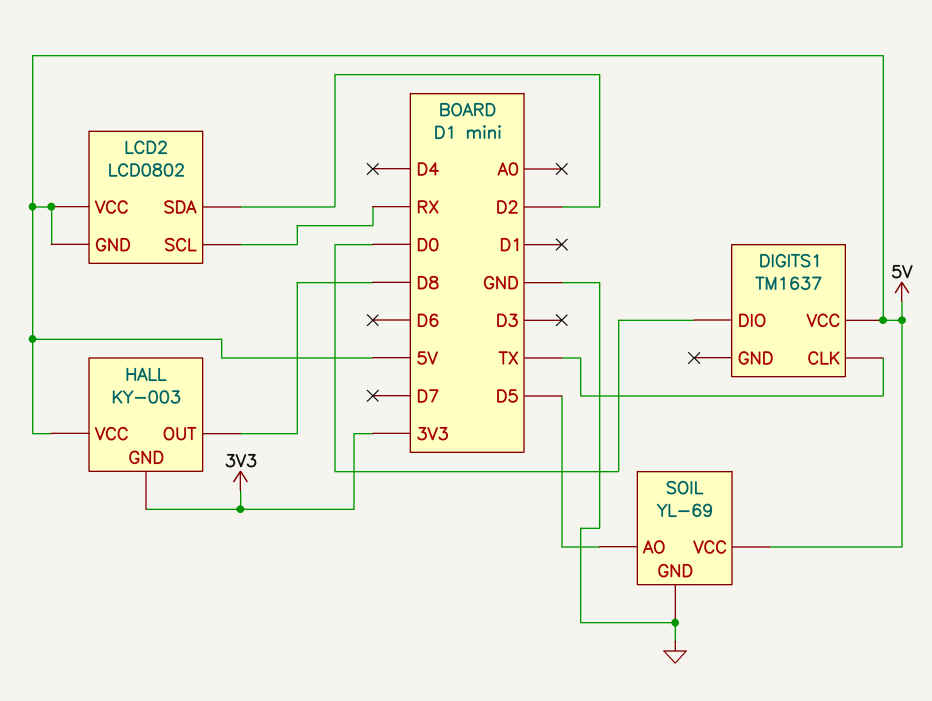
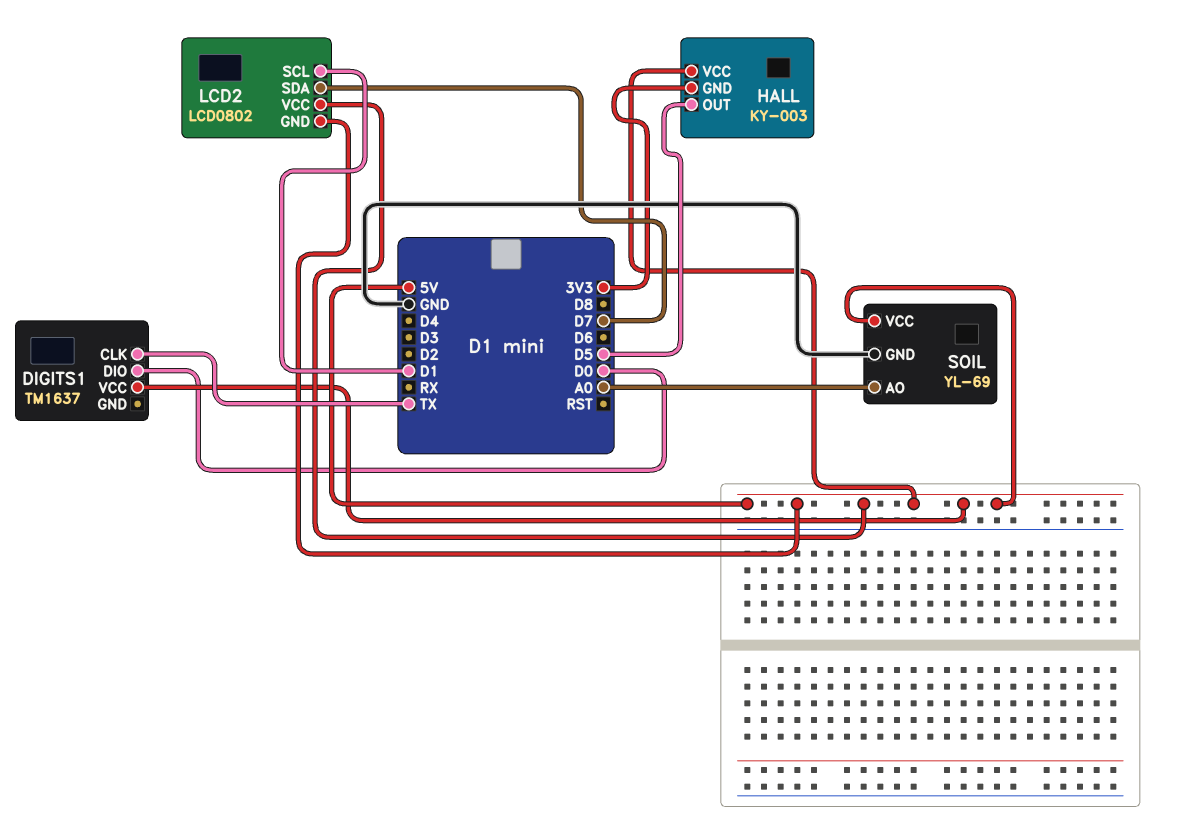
HALL pin OUT: D8 -> D5
LCD2 pin SCL: RX -> D1
LCD2 pin SDA: D2 -> D7
SOIL pin AO: D5 -> A0

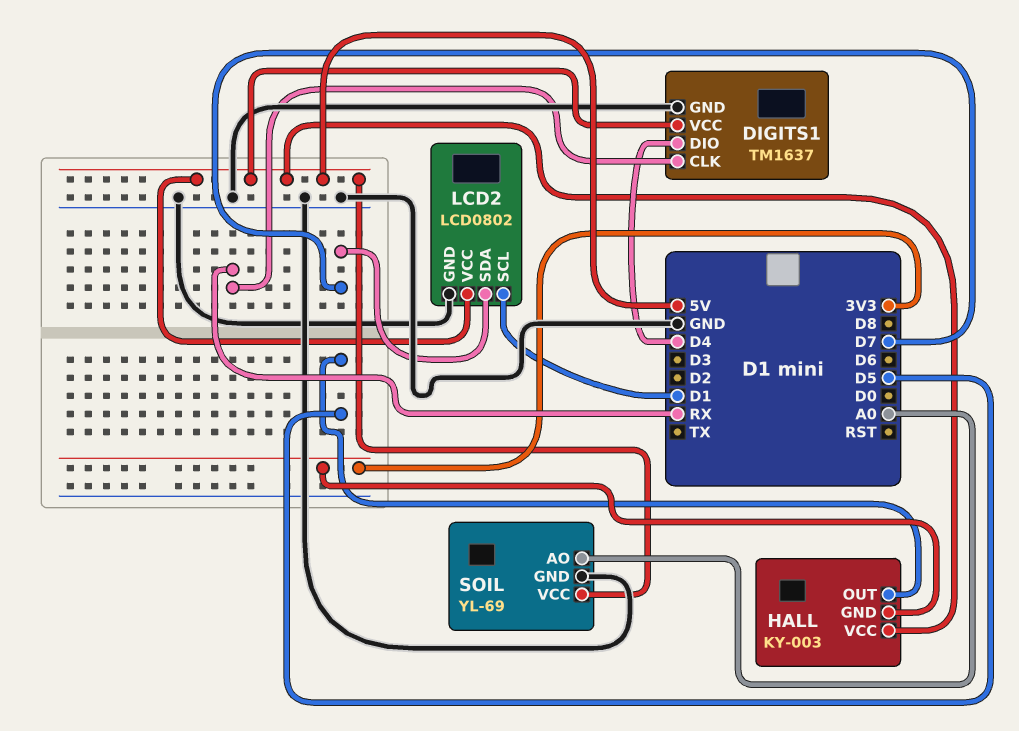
DIGITS1 pin CLK: TX -> RX
DIGITS1 pin DIO: D0 -> D4
DIGITS1 pin GND: none -> GND
LCD2 pin GND: 5V -> GND

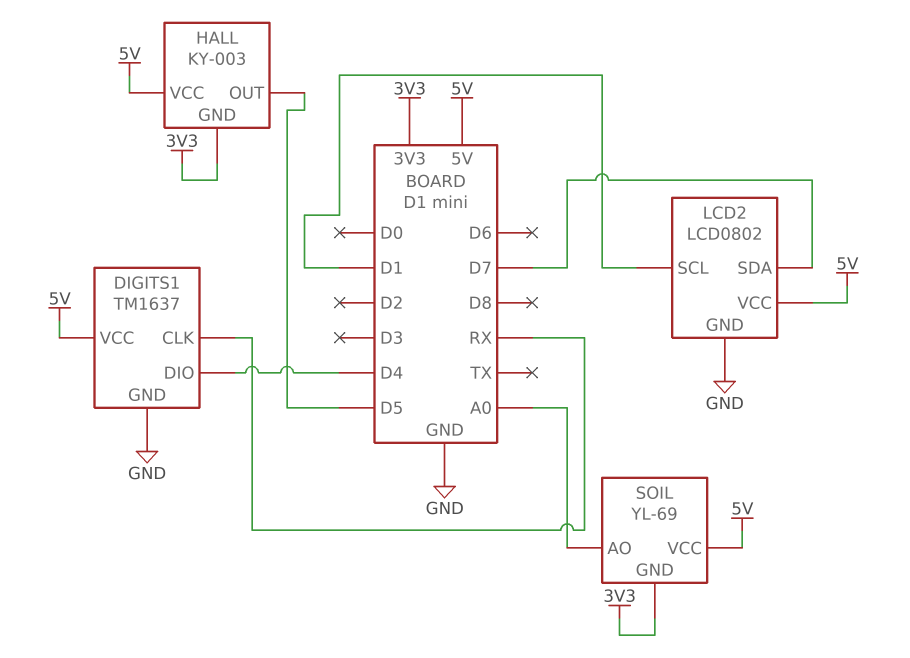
SOIL pin GND: GND -> 3V3

